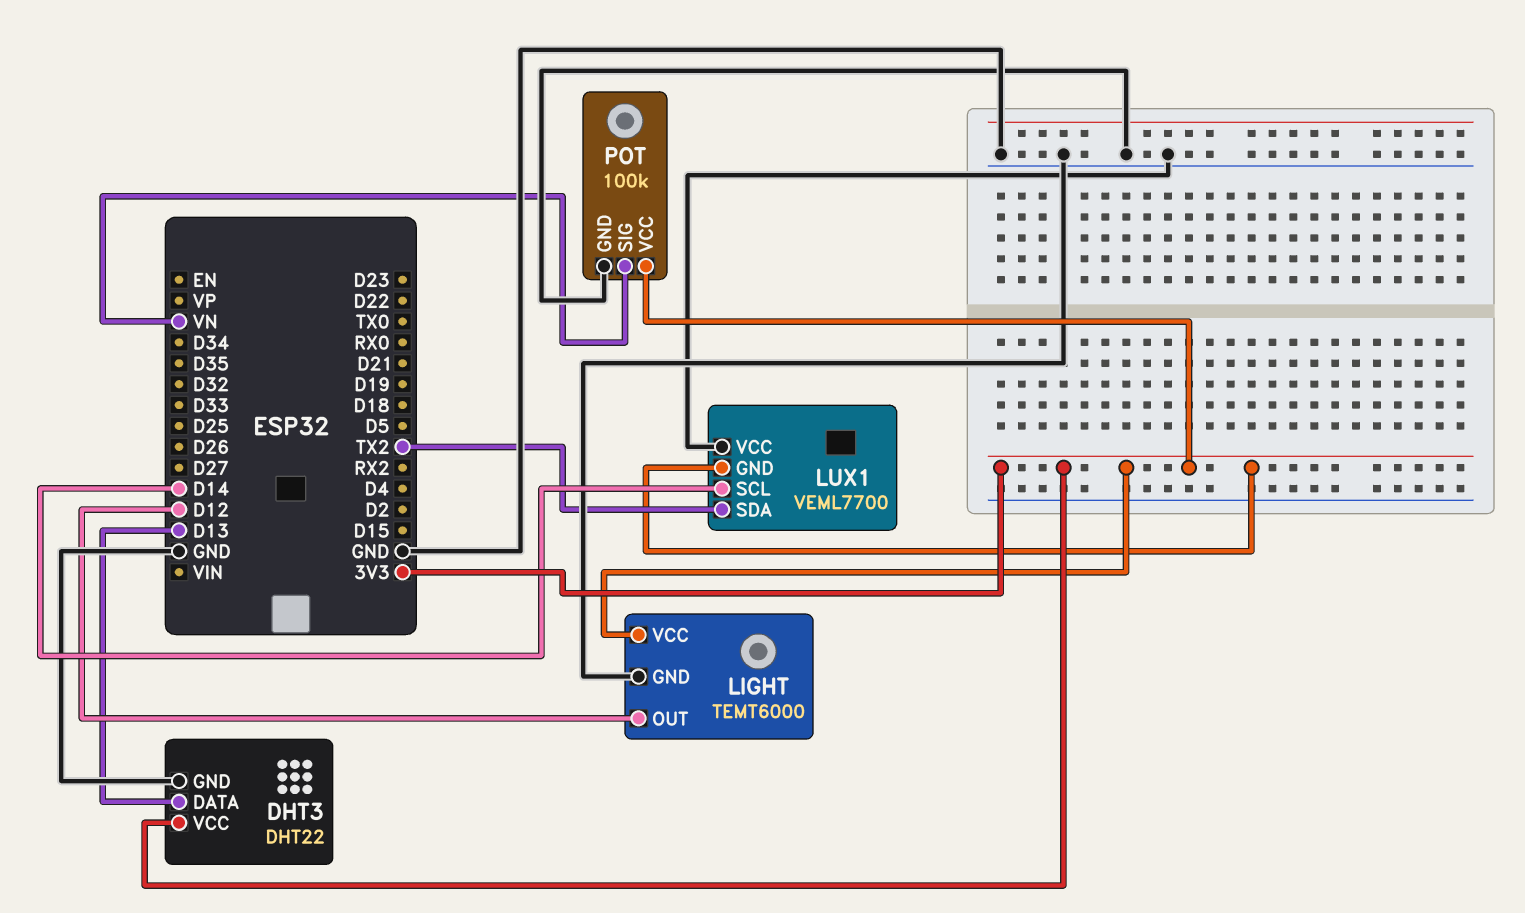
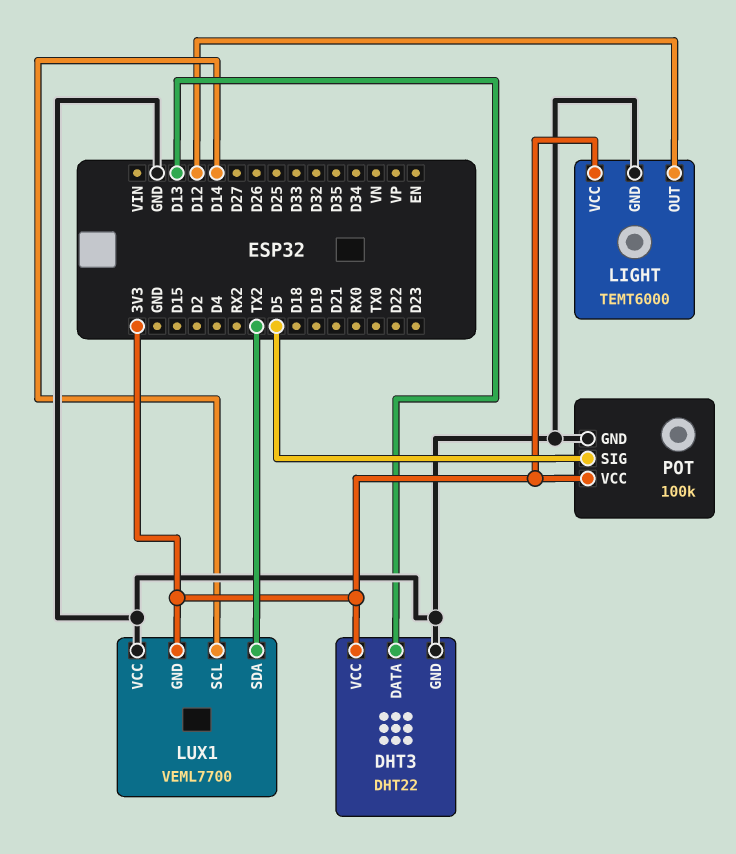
POT pin SIG: VN -> D5

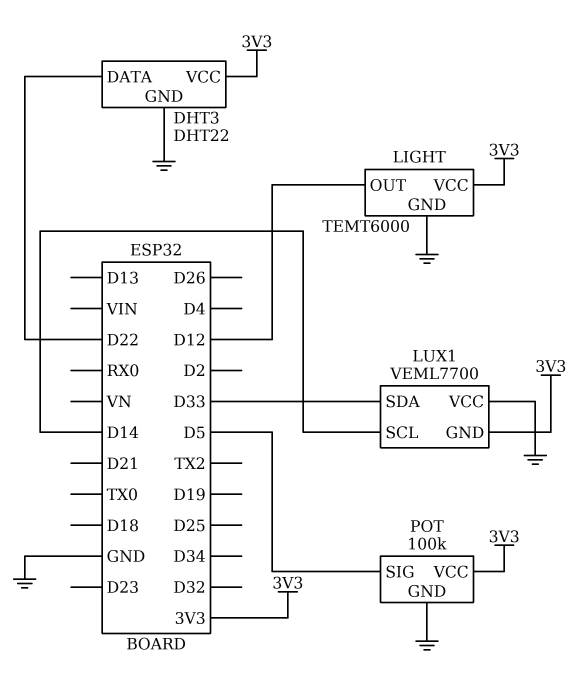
DHT3 pin DATA: D13 -> D22
LUX1 pin SDA: TX2 -> D33

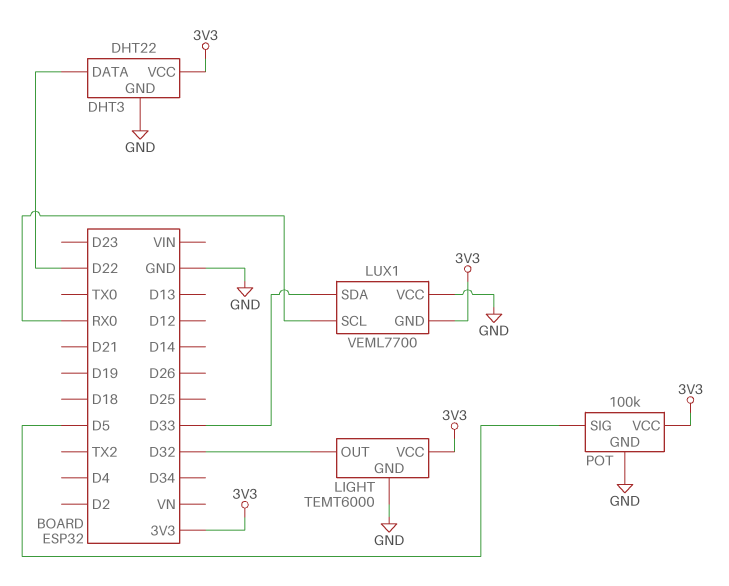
LIGHT pin OUT: D12 -> D32
LUX1 pin SCL: D14 -> RX0

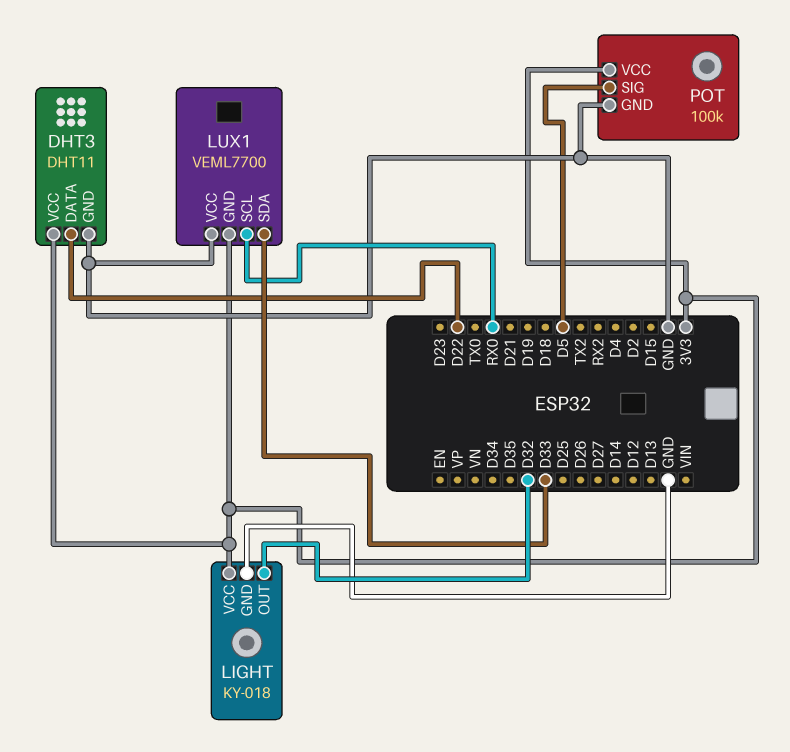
DHT3: DHT22 -> DHT11
LIGHT: TEMT6000 -> KY-018

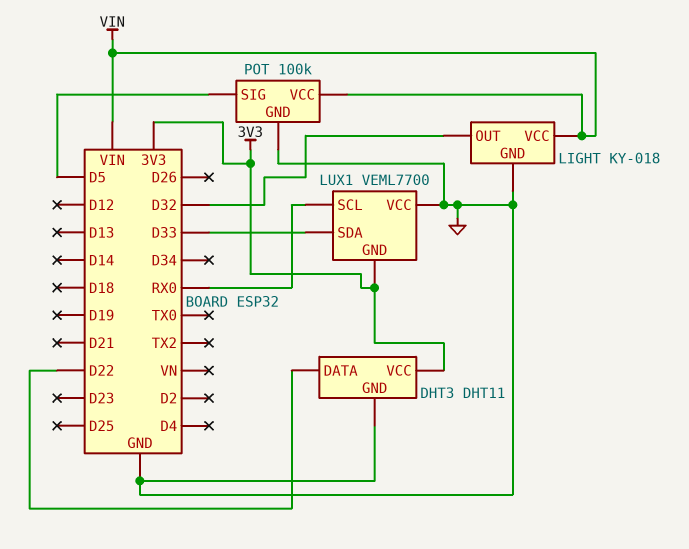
LIGHT pin VCC: 3V3 -> VIN
POT pin VCC: 3V3 -> VIN

